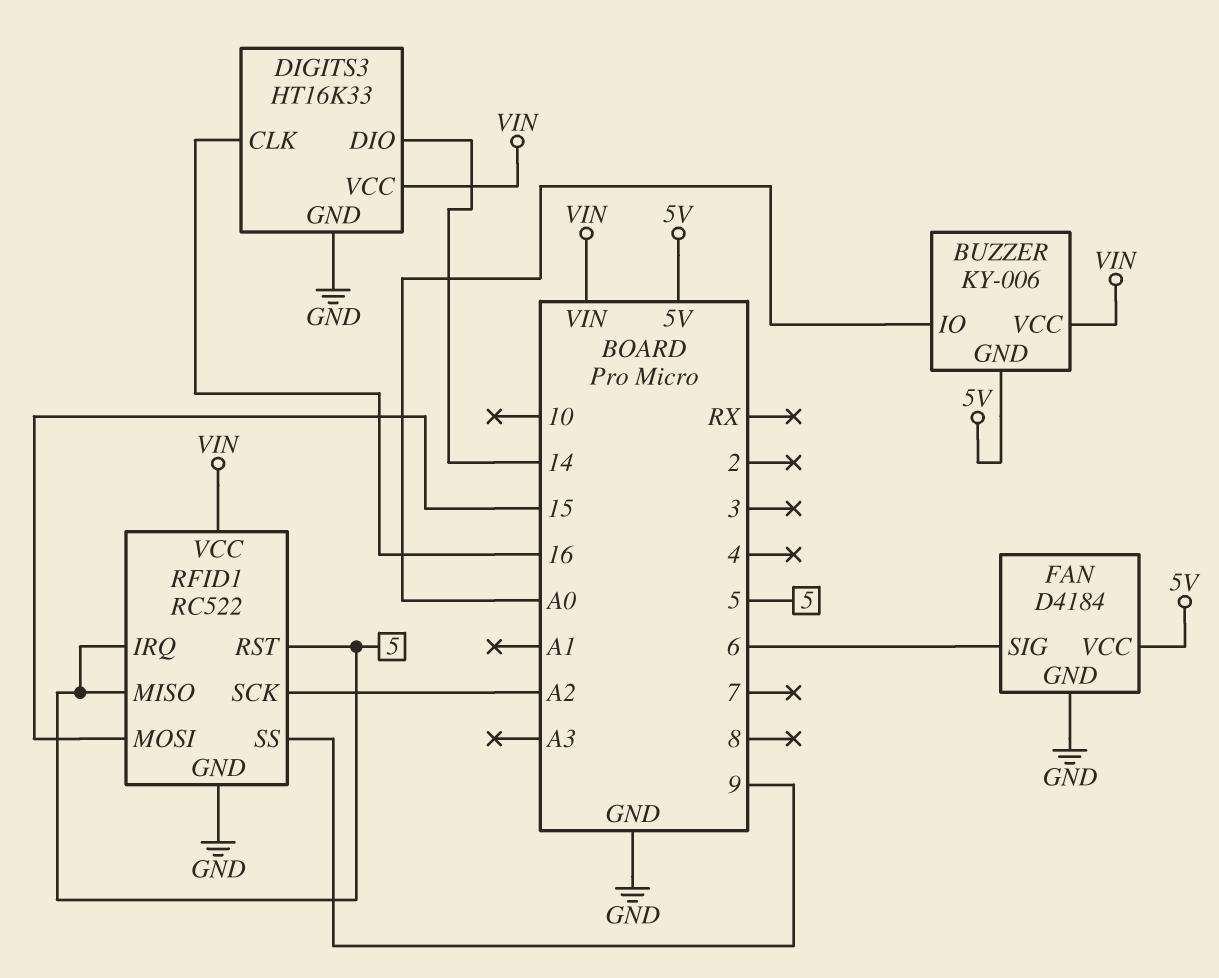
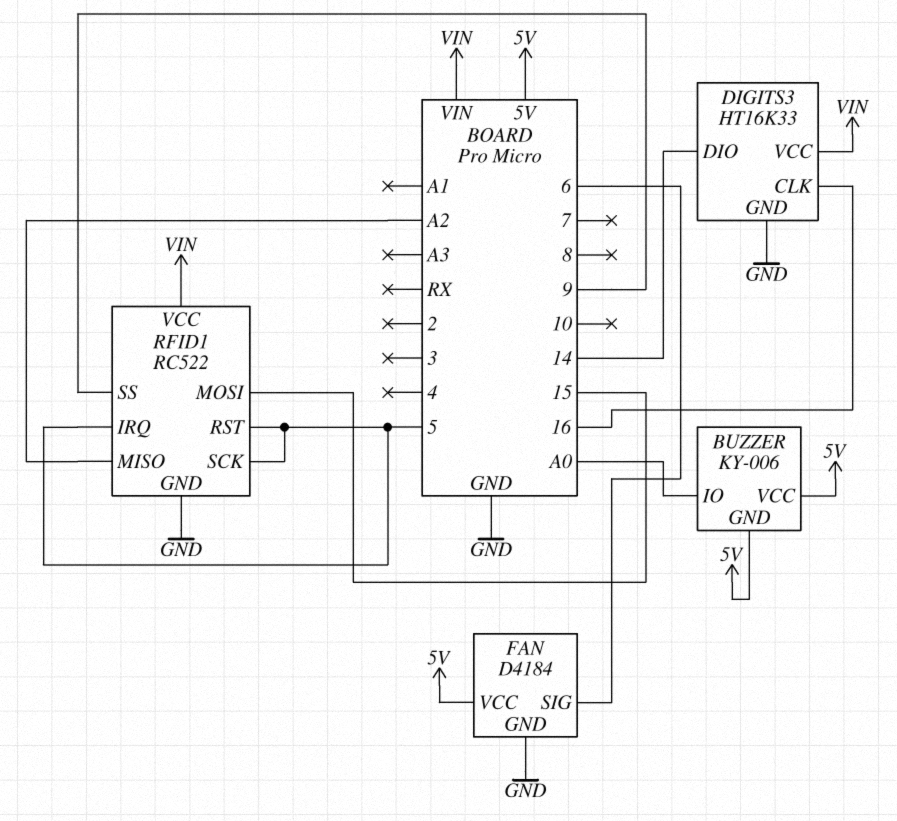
BUZZER pin VCC: VIN -> 5V
RFID1 pin MISO: 5 -> A2
RFID1 pin SCK: A2 -> 5

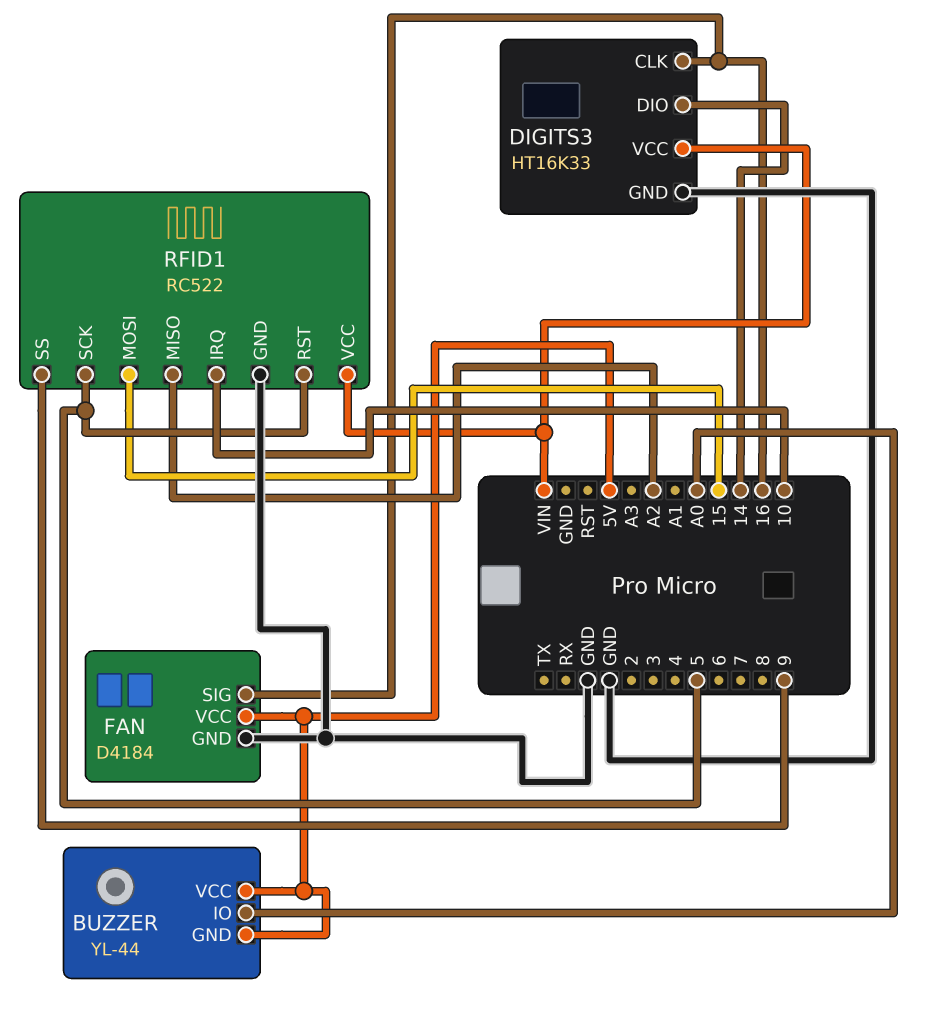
BUZZER: KY-006 -> YL-44
FAN pin SIG: 6 -> 16
RFID1 pin IRQ: 5 -> 10

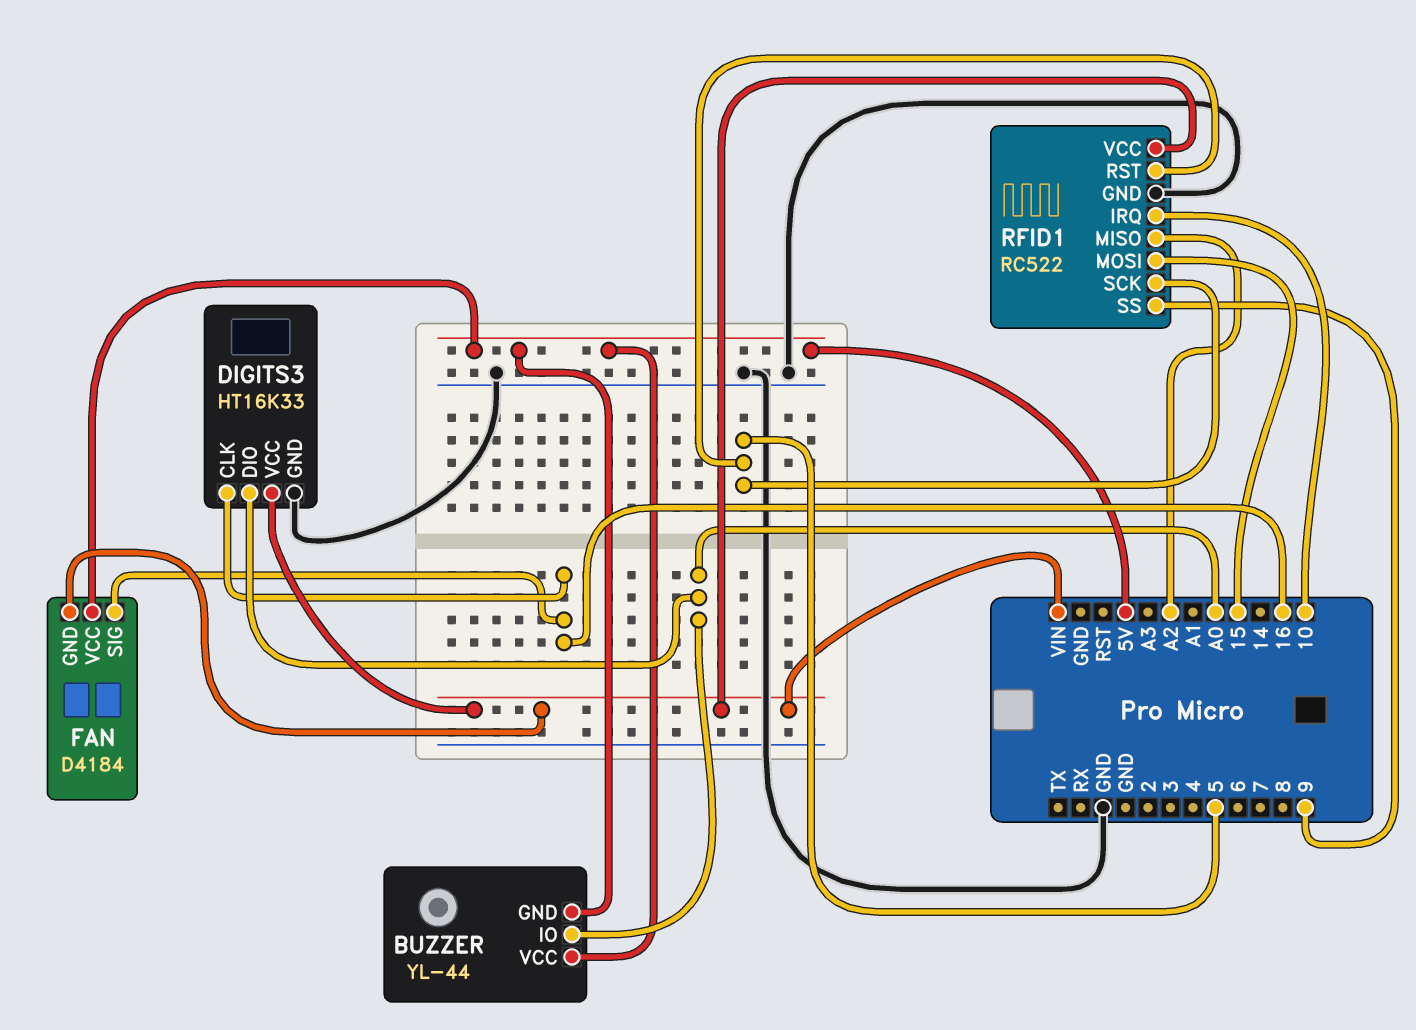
DIGITS3 pin DIO: 14 -> A0
FAN pin GND: GND -> VIN

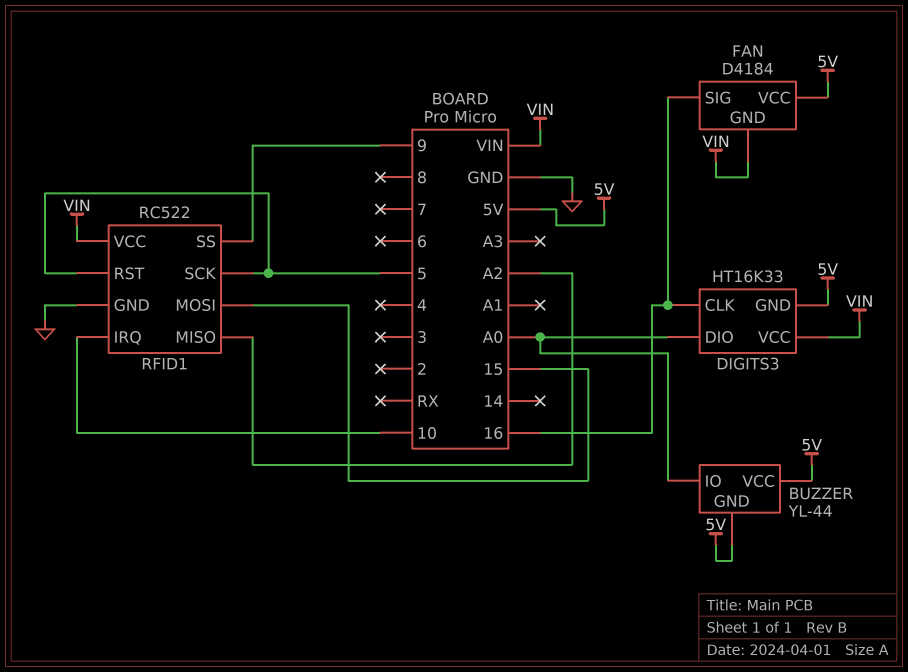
DIGITS3 pin GND: GND -> 5V

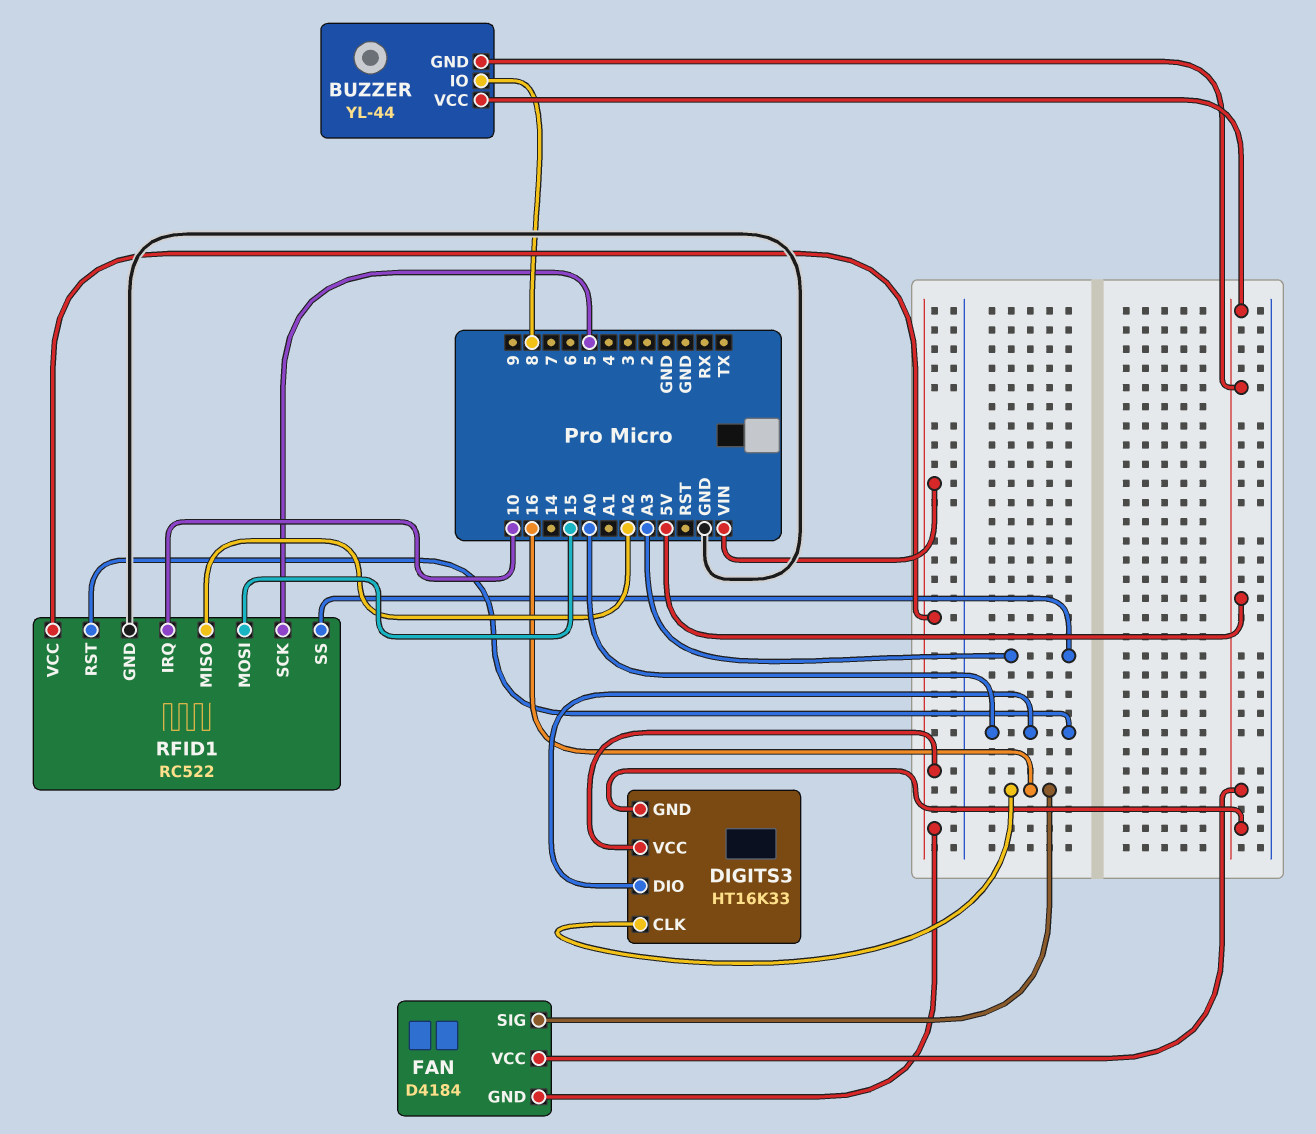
BUZZER pin IO: A0 -> 8
RFID1 pin RST: 5 -> A0
RFID1 pin SS: 9 -> A3

